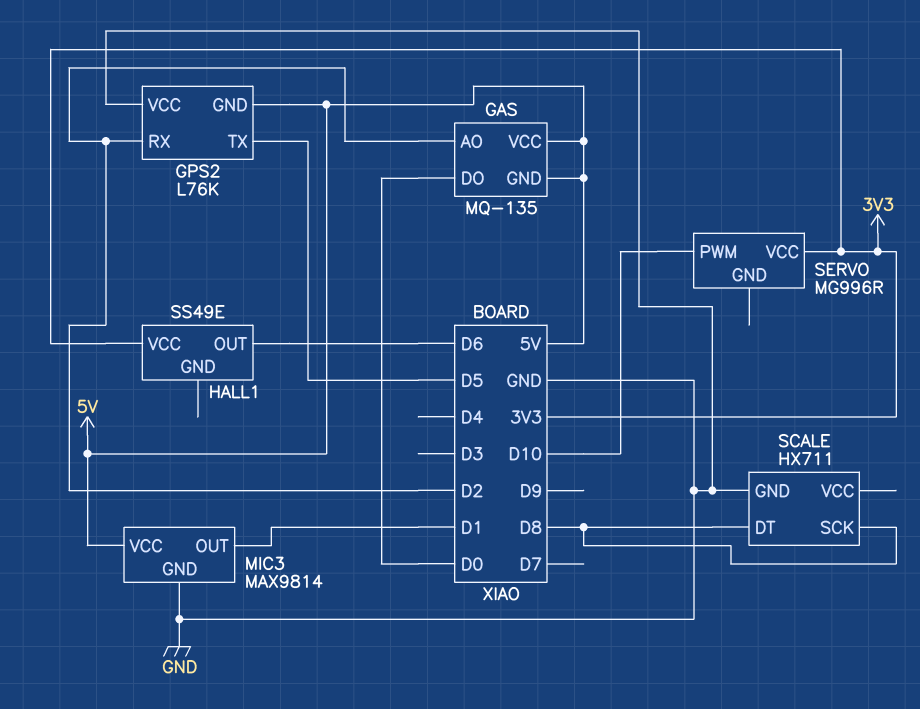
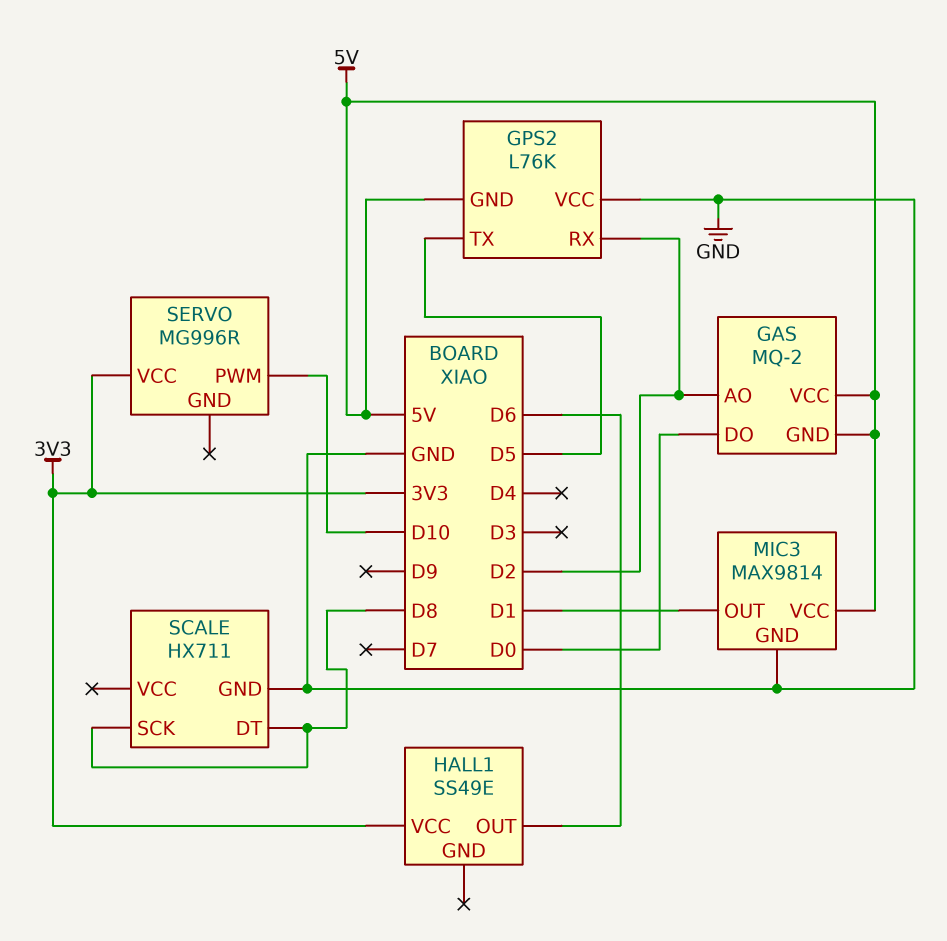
GAS: MQ-135 -> MQ-2

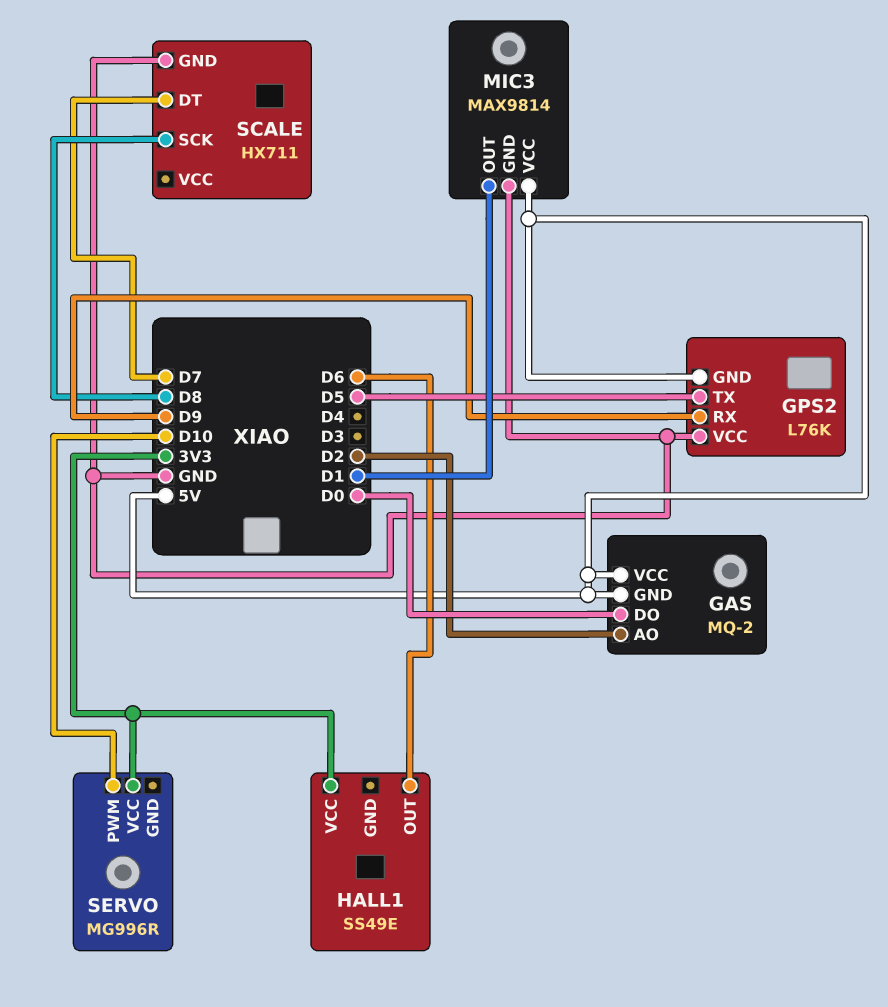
GPS2 pin RX: D2 -> D9
SCALE pin DT: D8 -> D7

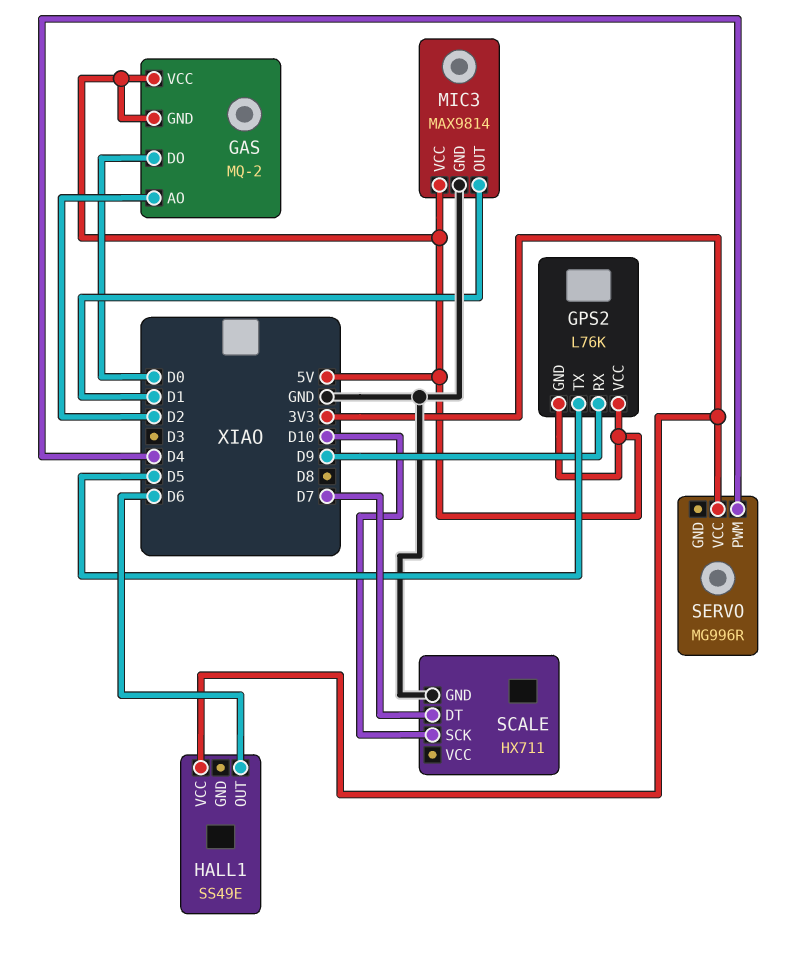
GPS2 pin VCC: GND -> 5V
SCALE pin SCK: D8 -> D10
SERVO pin PWM: D10 -> D4

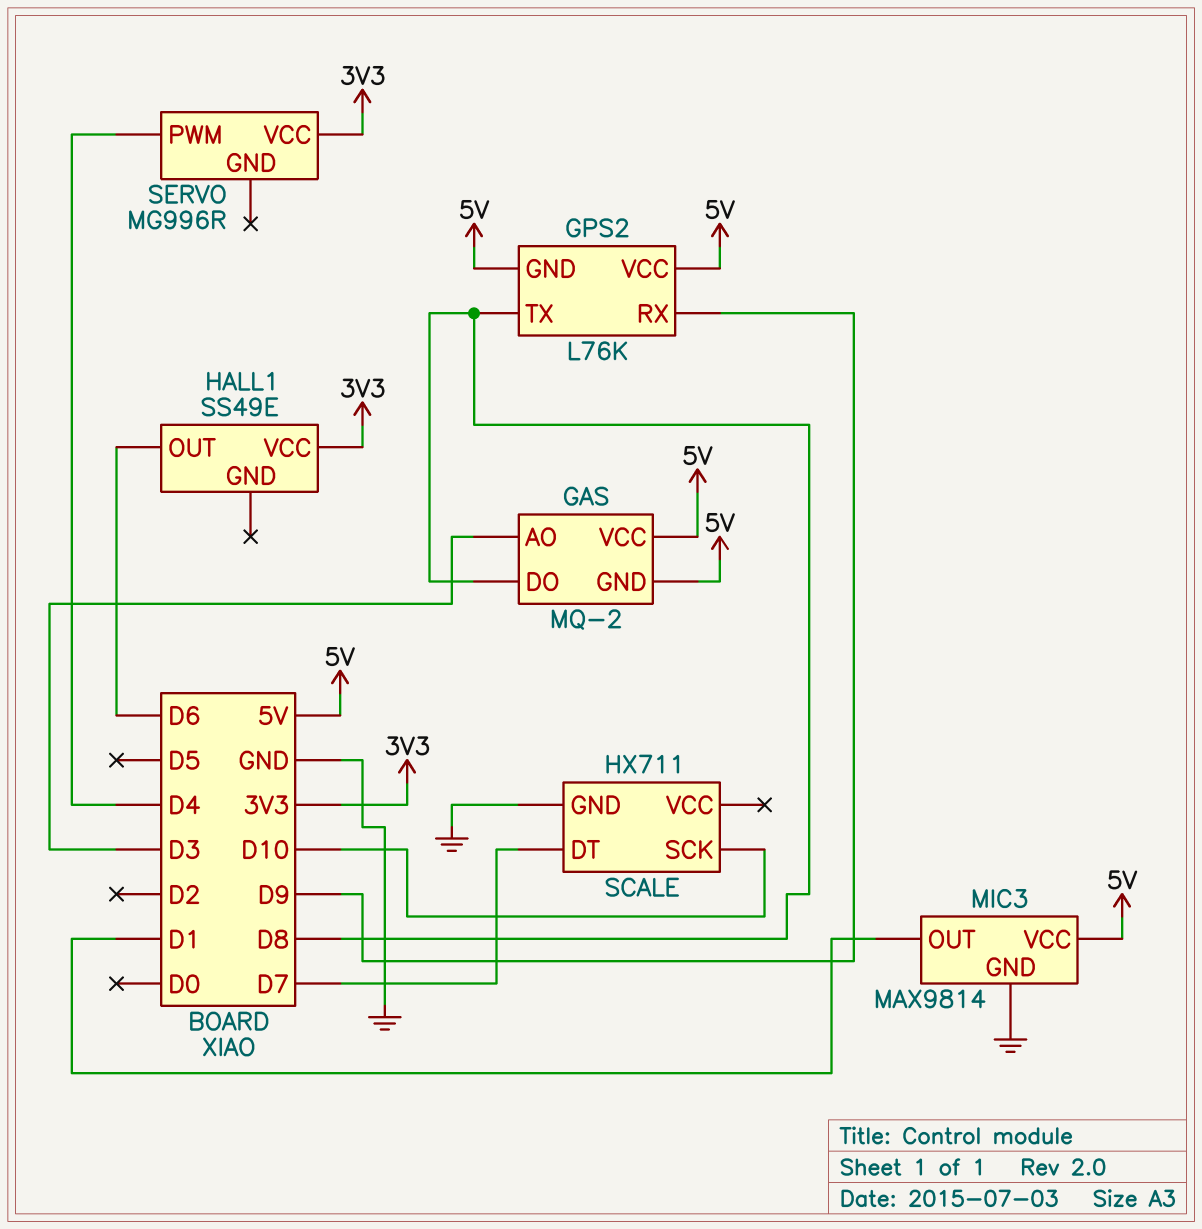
GAS pin AO: D2 -> D3
GAS pin DO: D0 -> D8
GPS2 pin TX: D5 -> D8

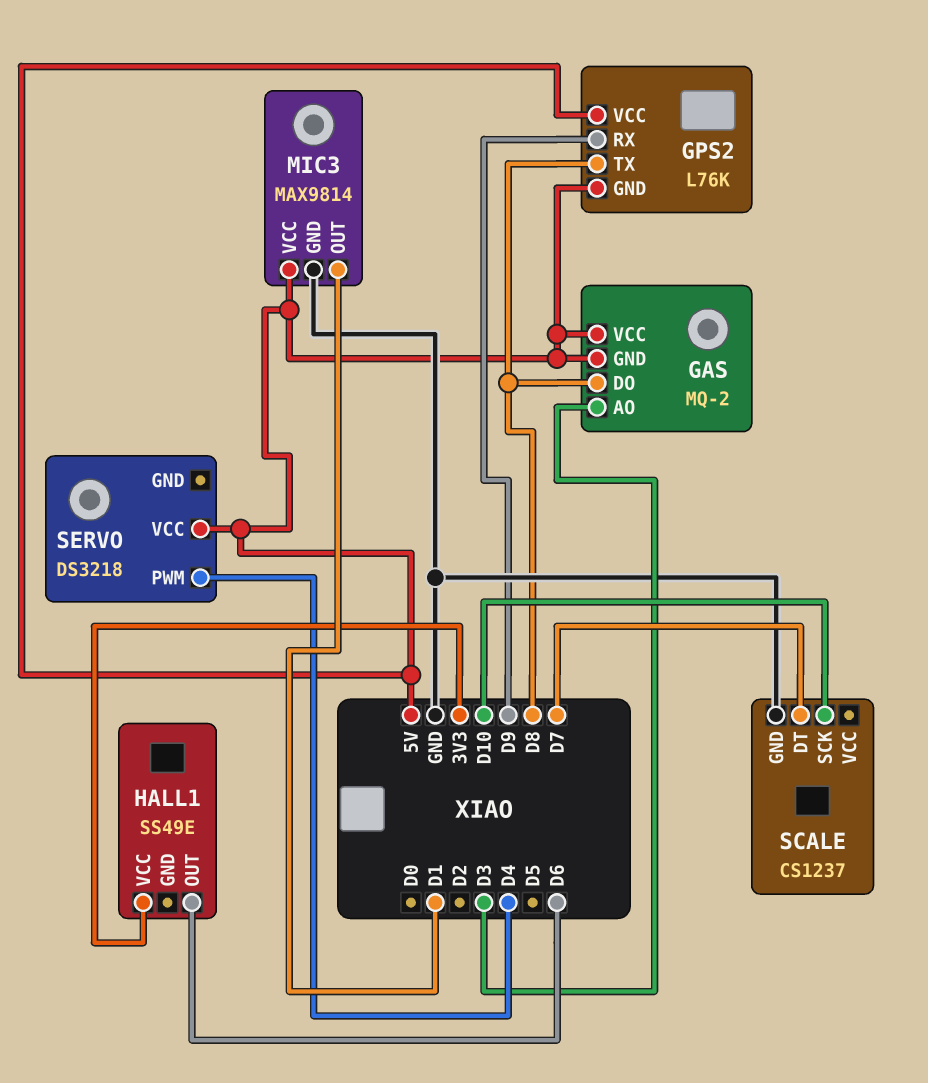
SCALE: HX711 -> CS1237
SERVO: MG996R -> DS3218
SERVO pin VCC: 3V3 -> 5V

